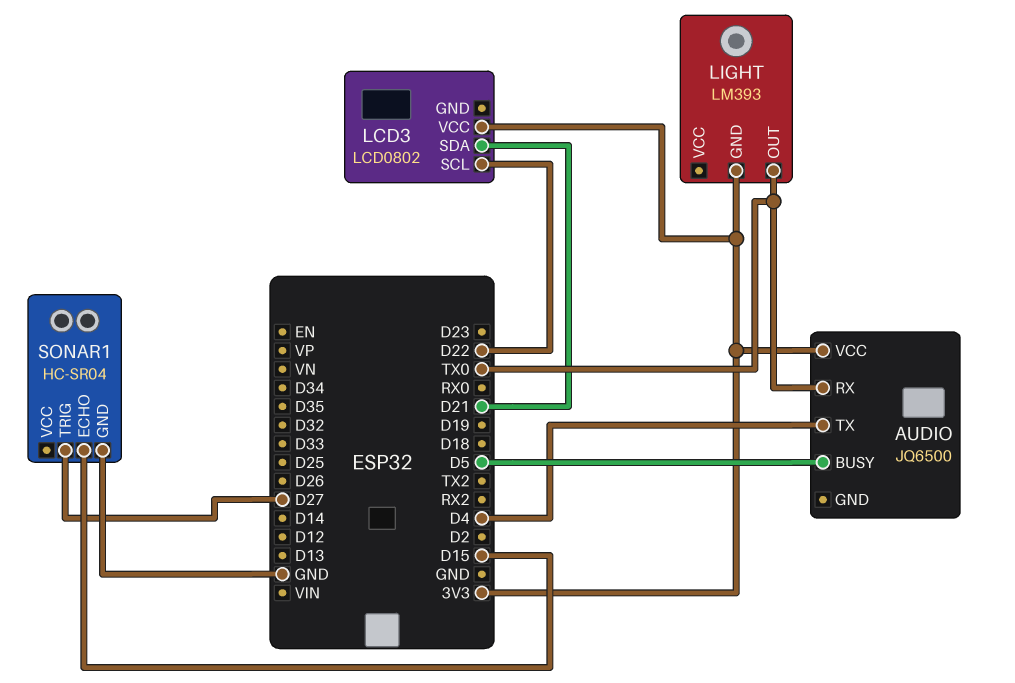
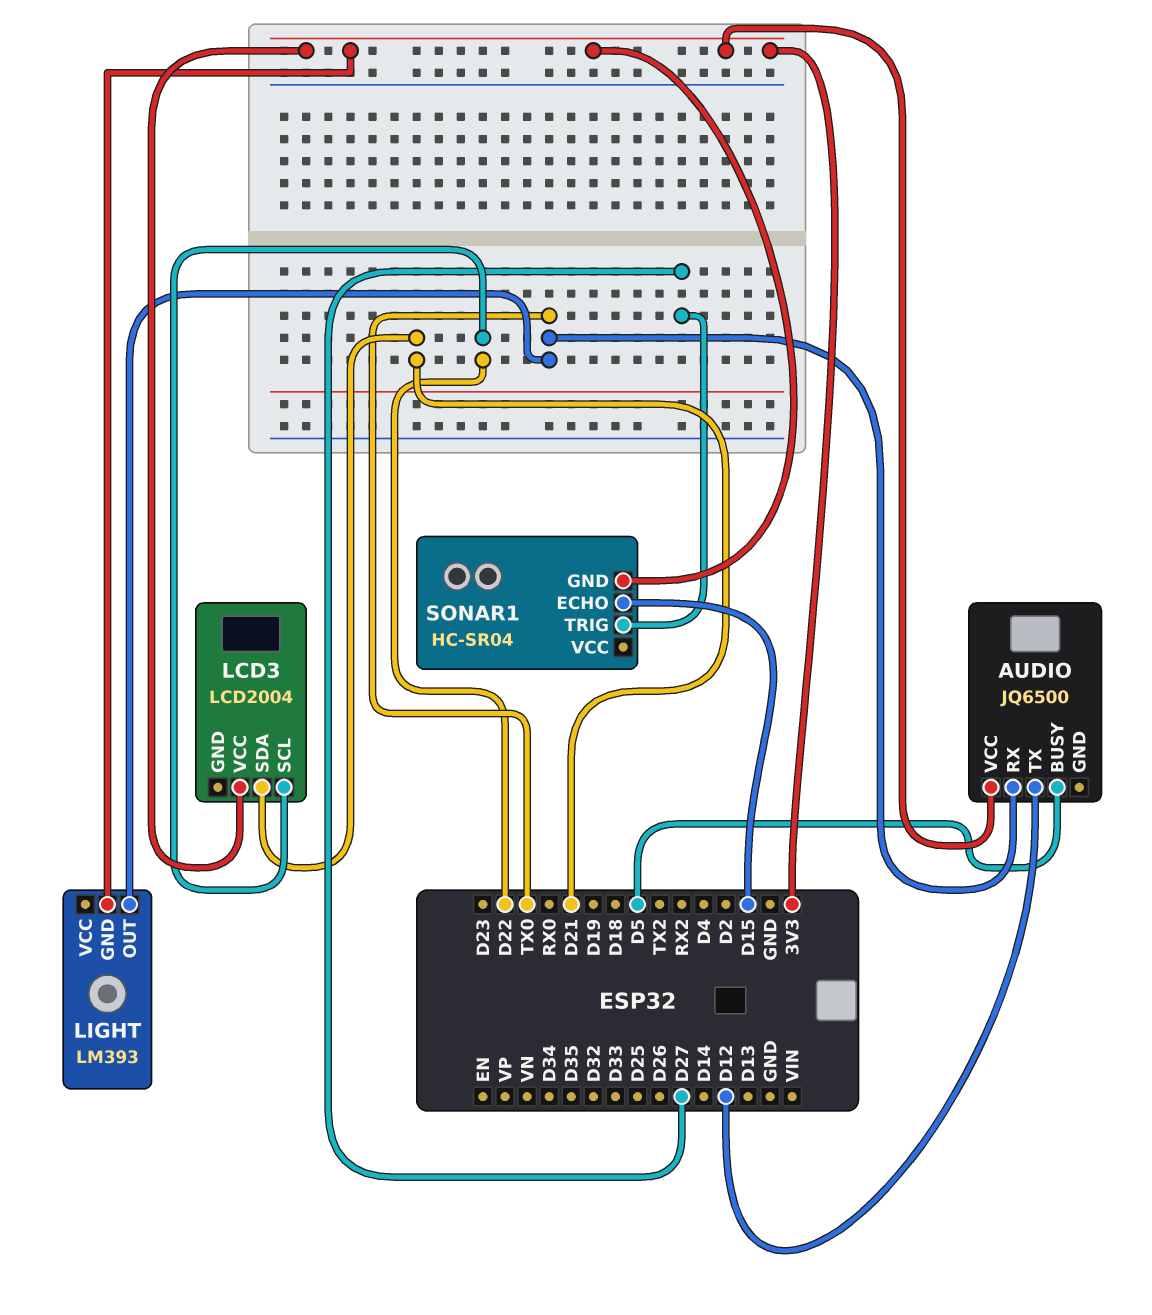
AUDIO pin TX: D4 -> D12
LCD3: LCD0802 -> LCD2004
SONAR1 pin GND: GND -> 3V3

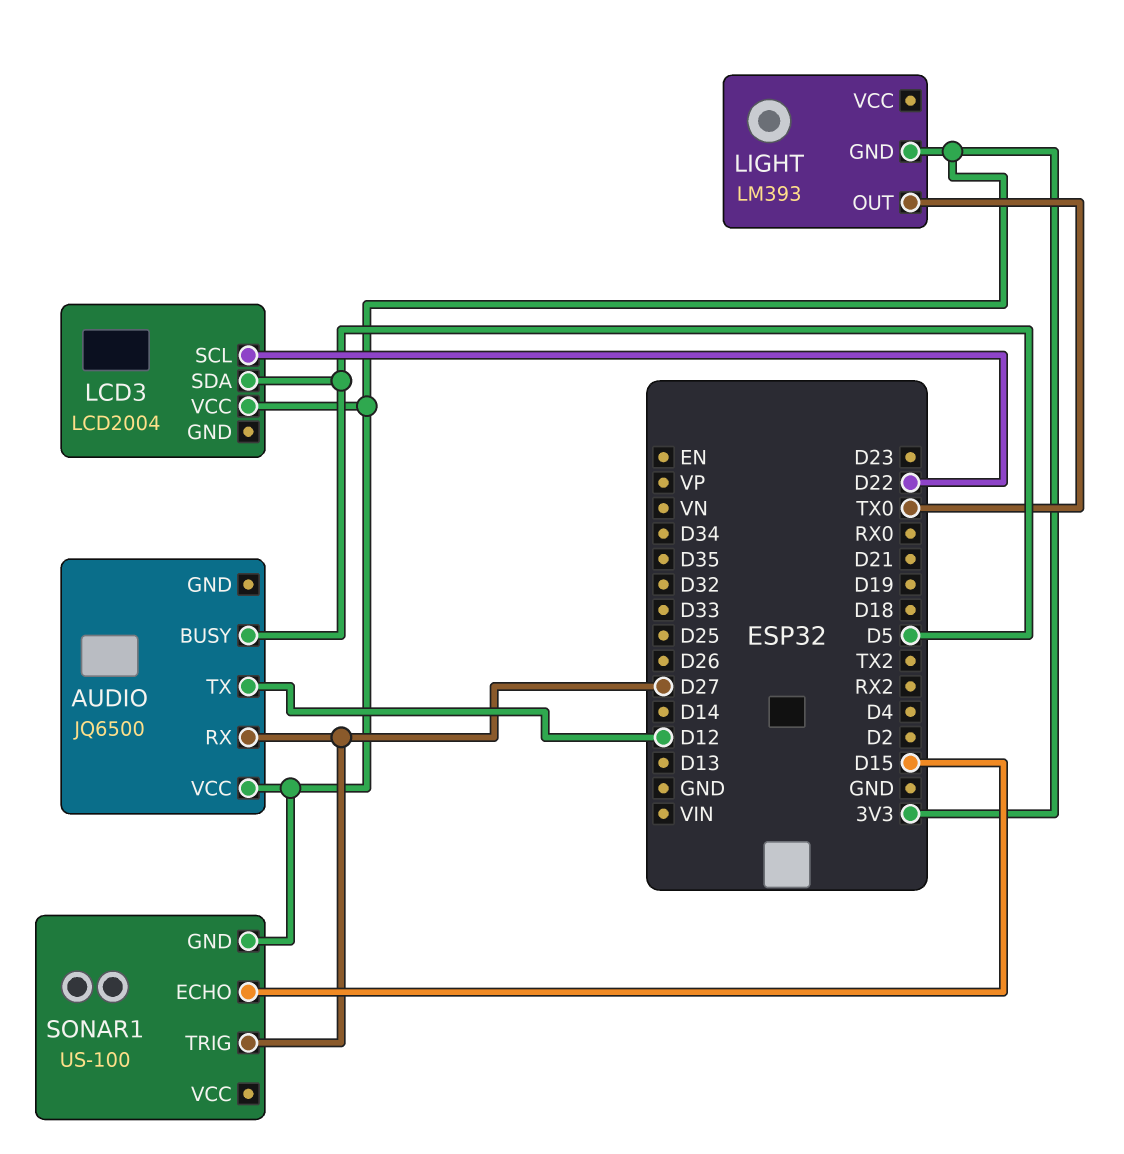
AUDIO pin RX: TX0 -> D27
LCD3 pin SDA: D21 -> D5
SONAR1: HC-SR04 -> US-100

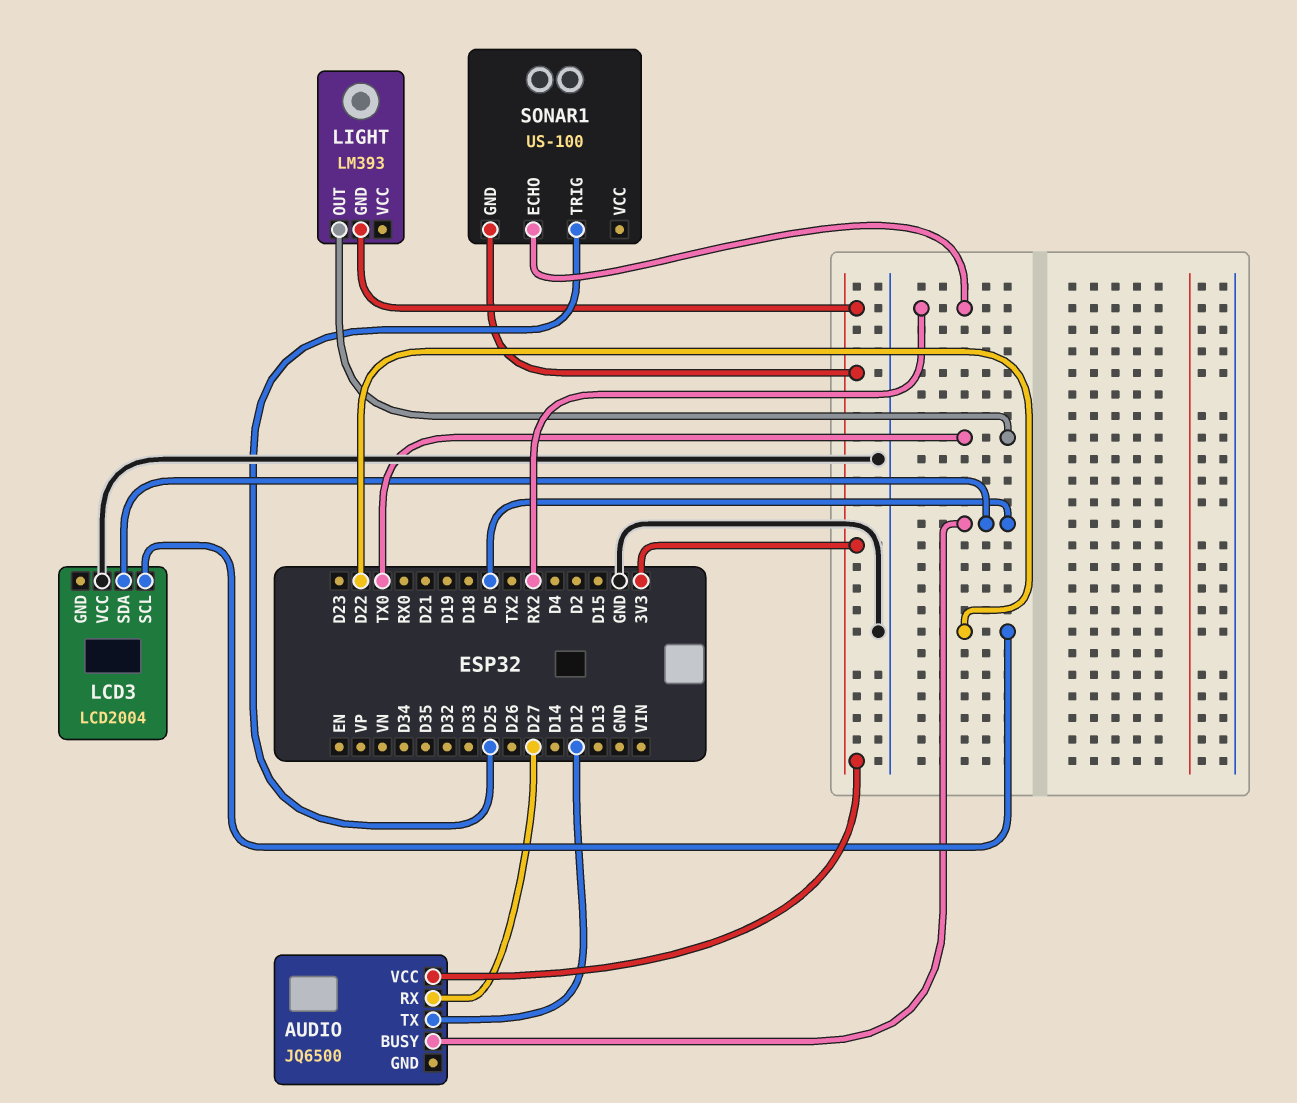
LCD3 pin VCC: 3V3 -> GND
SONAR1 pin ECHO: D15 -> RX2
SONAR1 pin TRIG: D27 -> D25

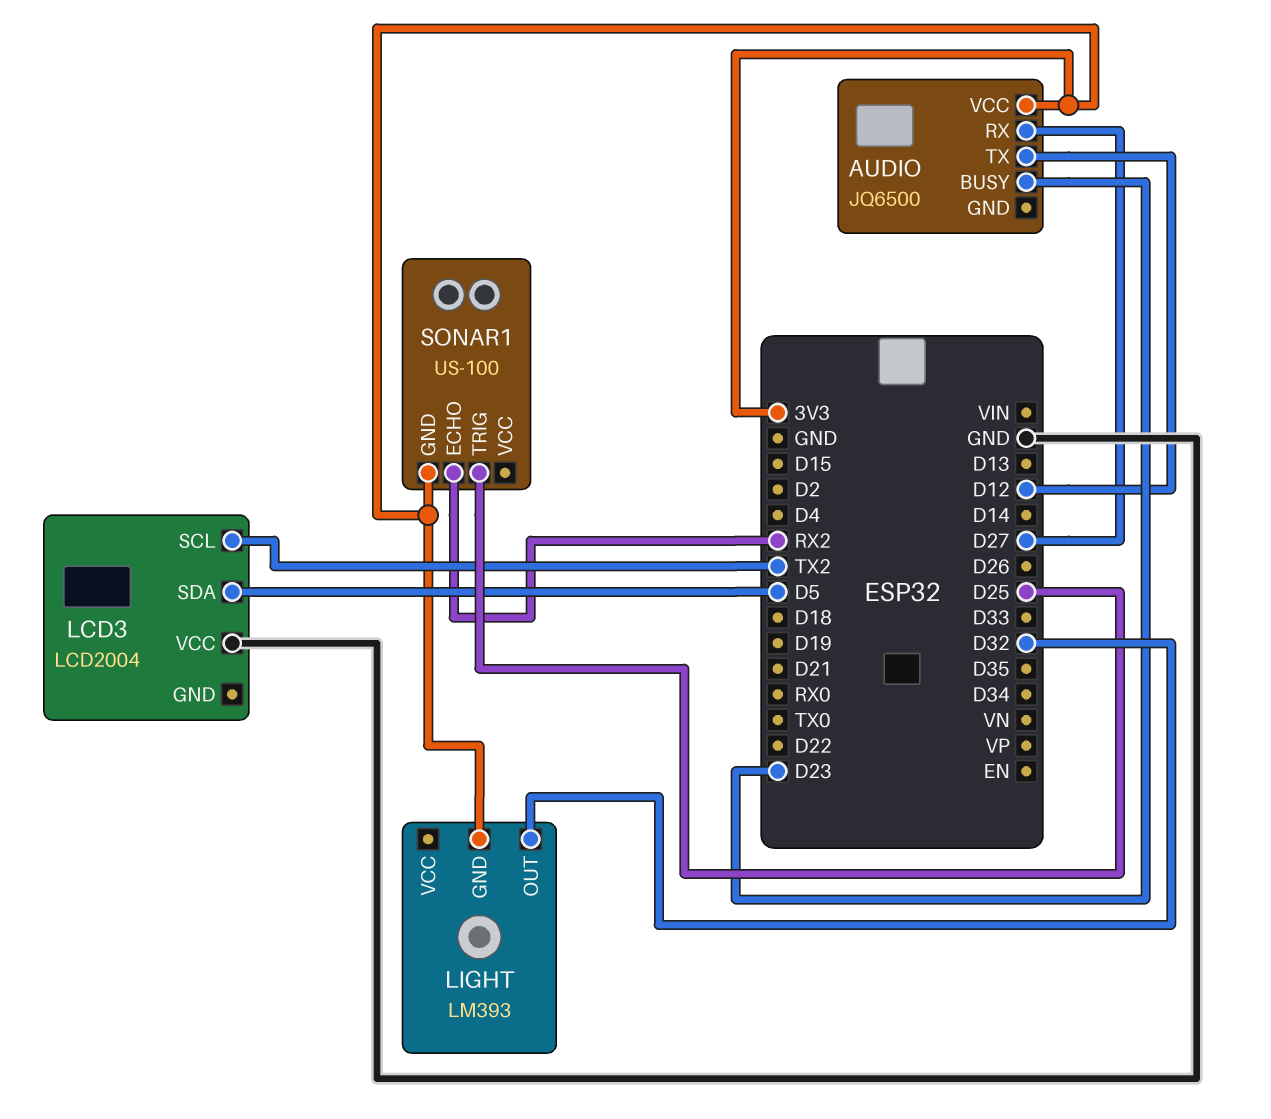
AUDIO pin BUSY: D5 -> D23
LCD3 pin SCL: D22 -> TX2
LIGHT pin OUT: TX0 -> D32

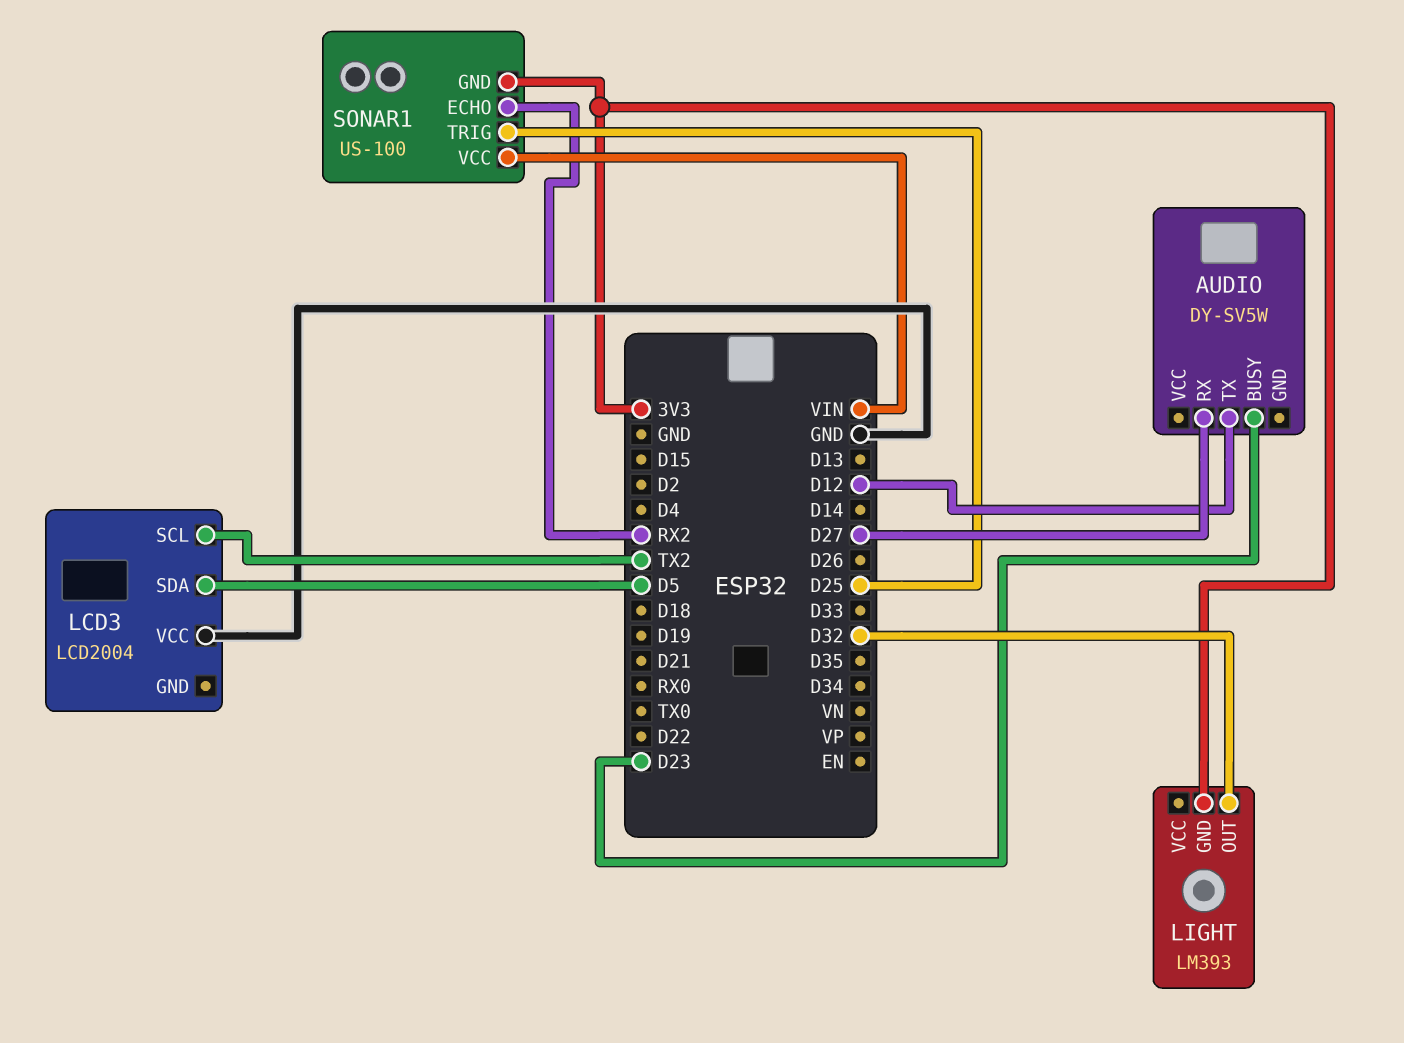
AUDIO: JQ6500 -> DY-SV5W
AUDIO pin VCC: 3V3 -> none
SONAR1 pin VCC: none -> VIN

